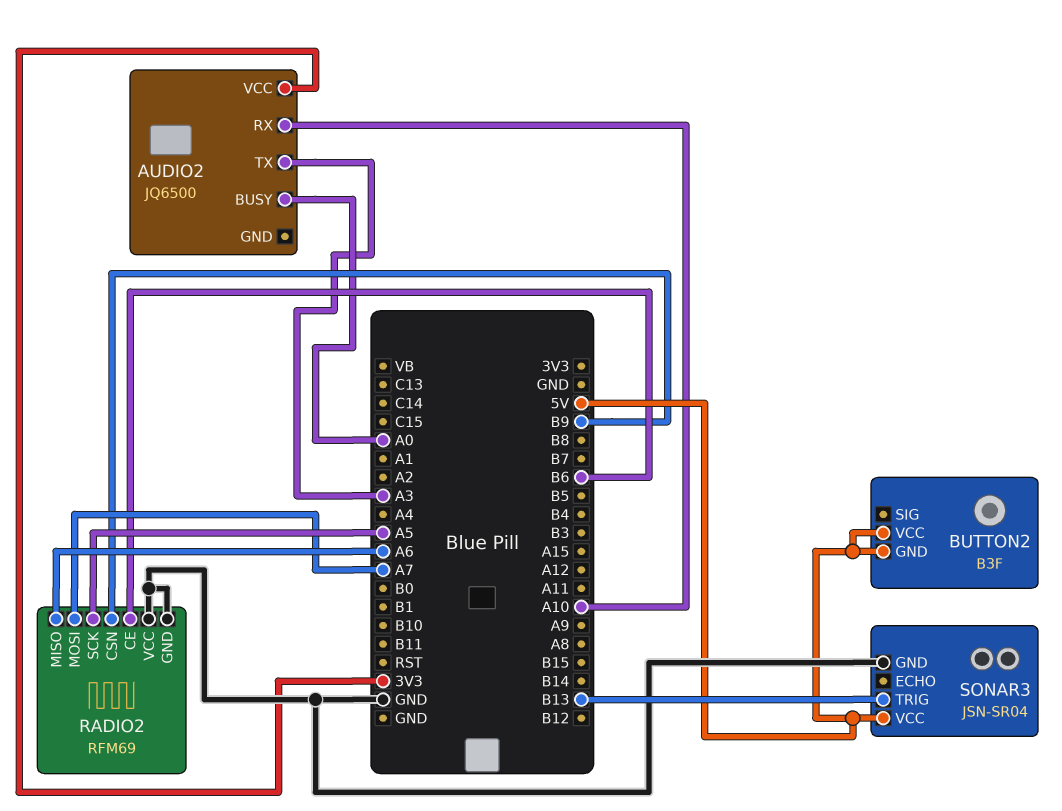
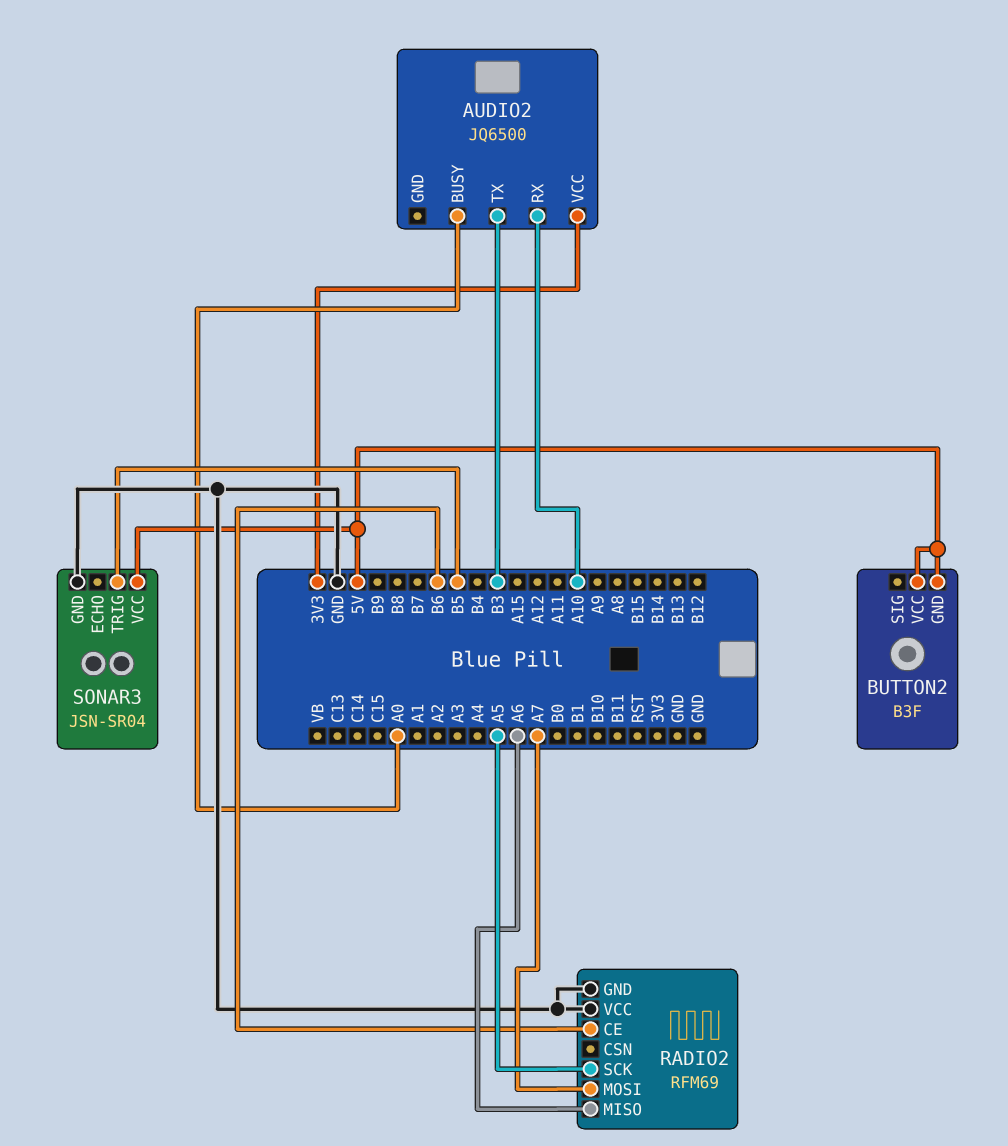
AUDIO2 pin TX: A3 -> B3
RADIO2 pin CSN: B9 -> none
SONAR3 pin TRIG: B13 -> B5

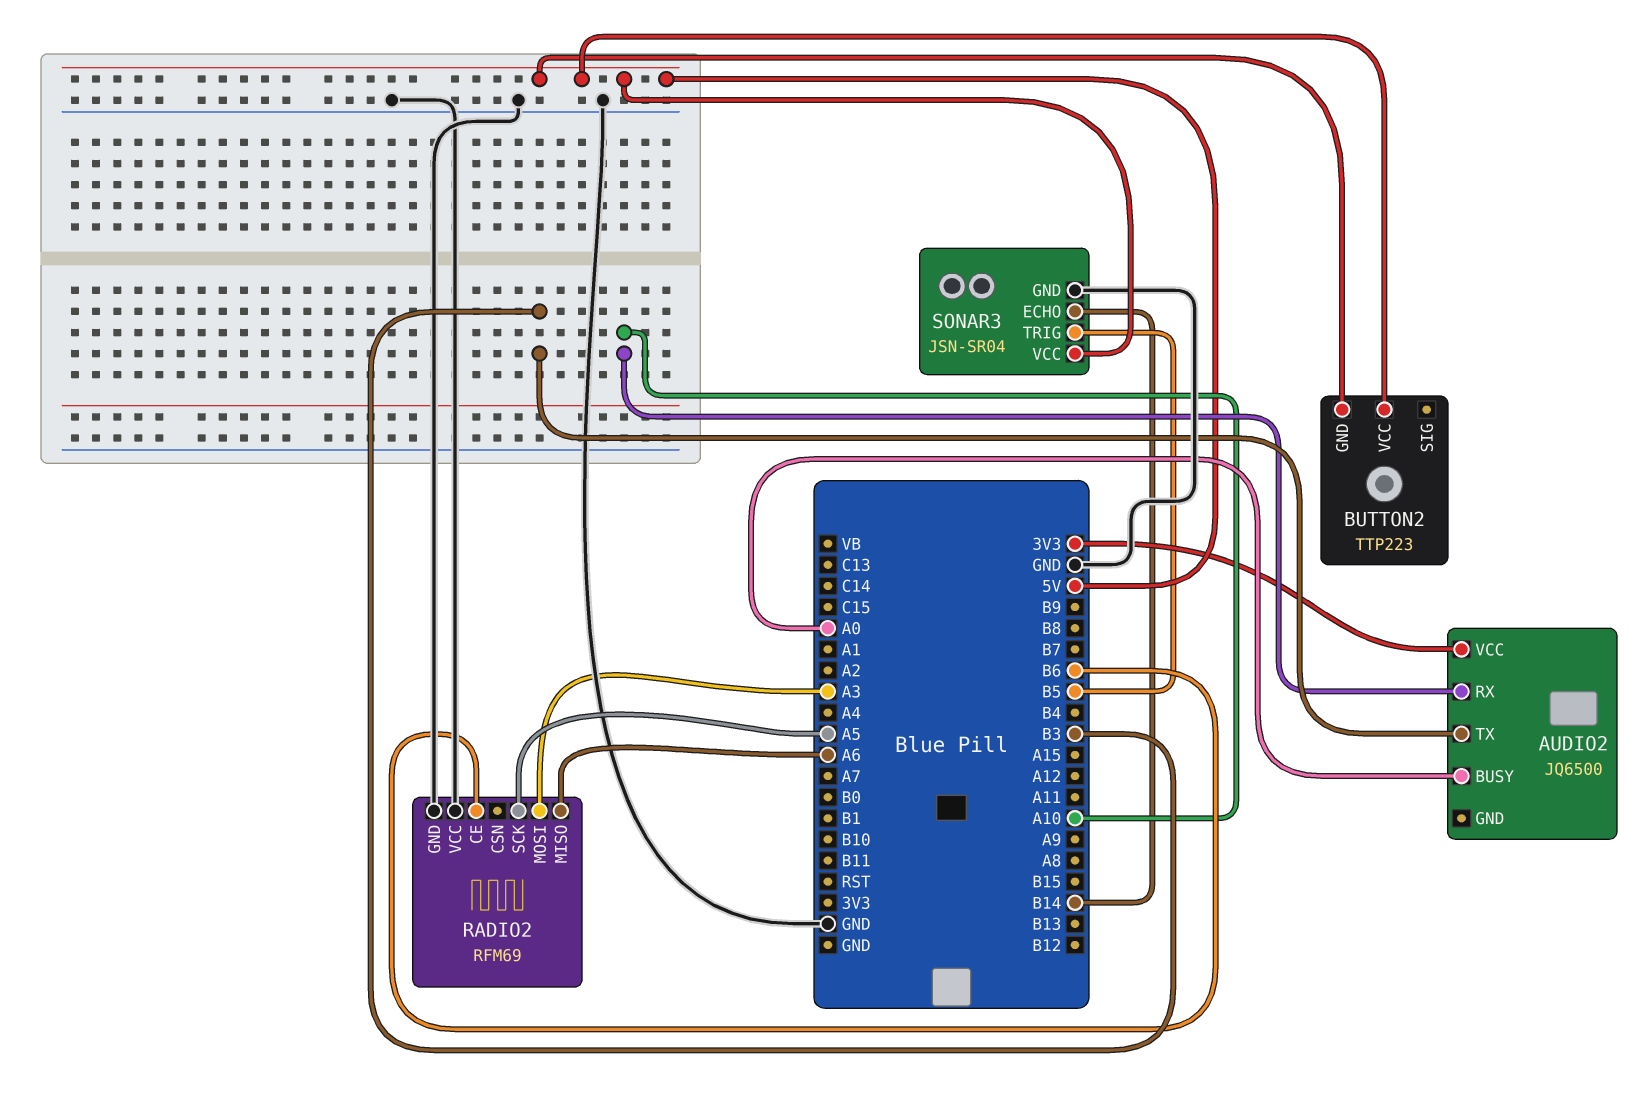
BUTTON2: B3F -> TTP223
RADIO2 pin MOSI: A7 -> A3
SONAR3 pin ECHO: none -> B14

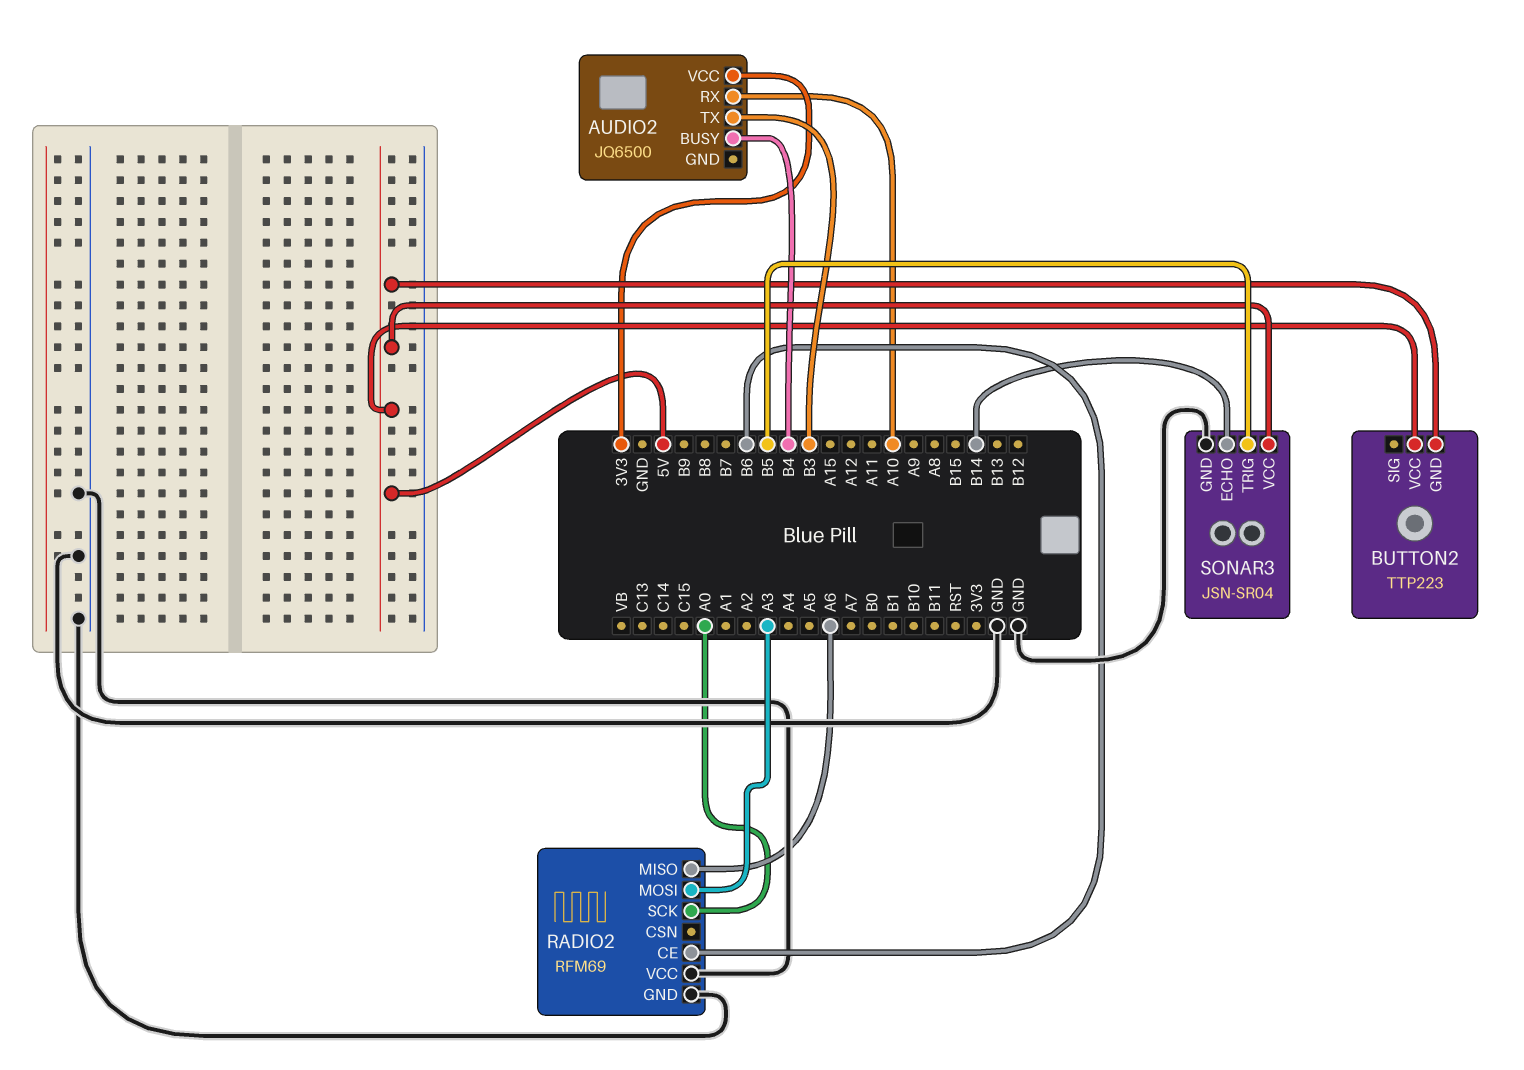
AUDIO2 pin BUSY: A0 -> B4
RADIO2 pin SCK: A5 -> A0

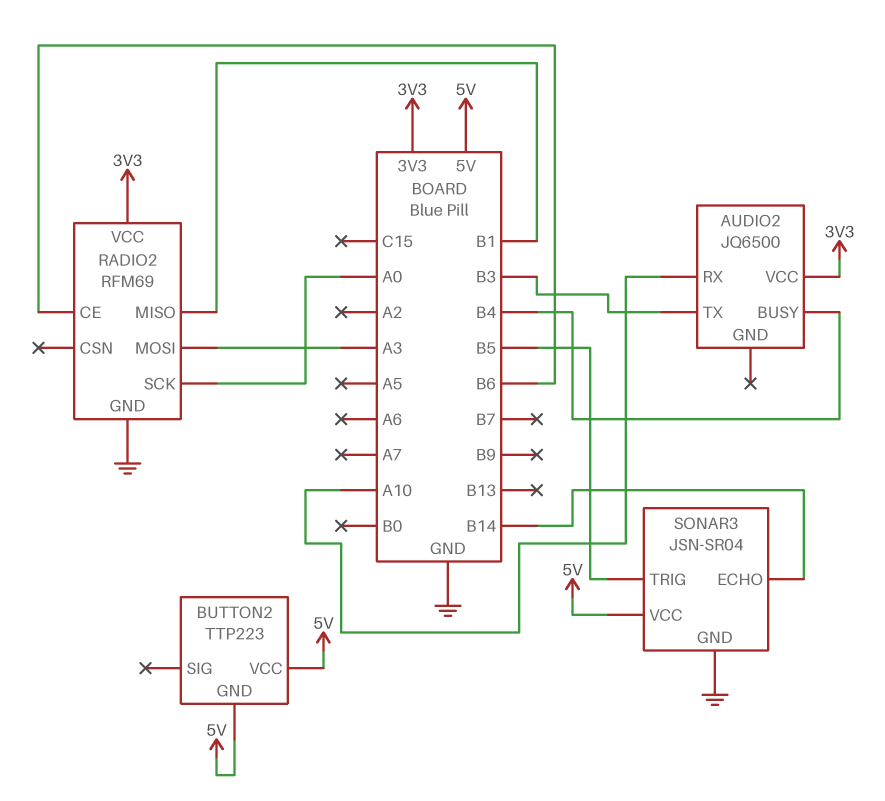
RADIO2 pin MISO: A6 -> B1
RADIO2 pin VCC: GND -> 3V3

